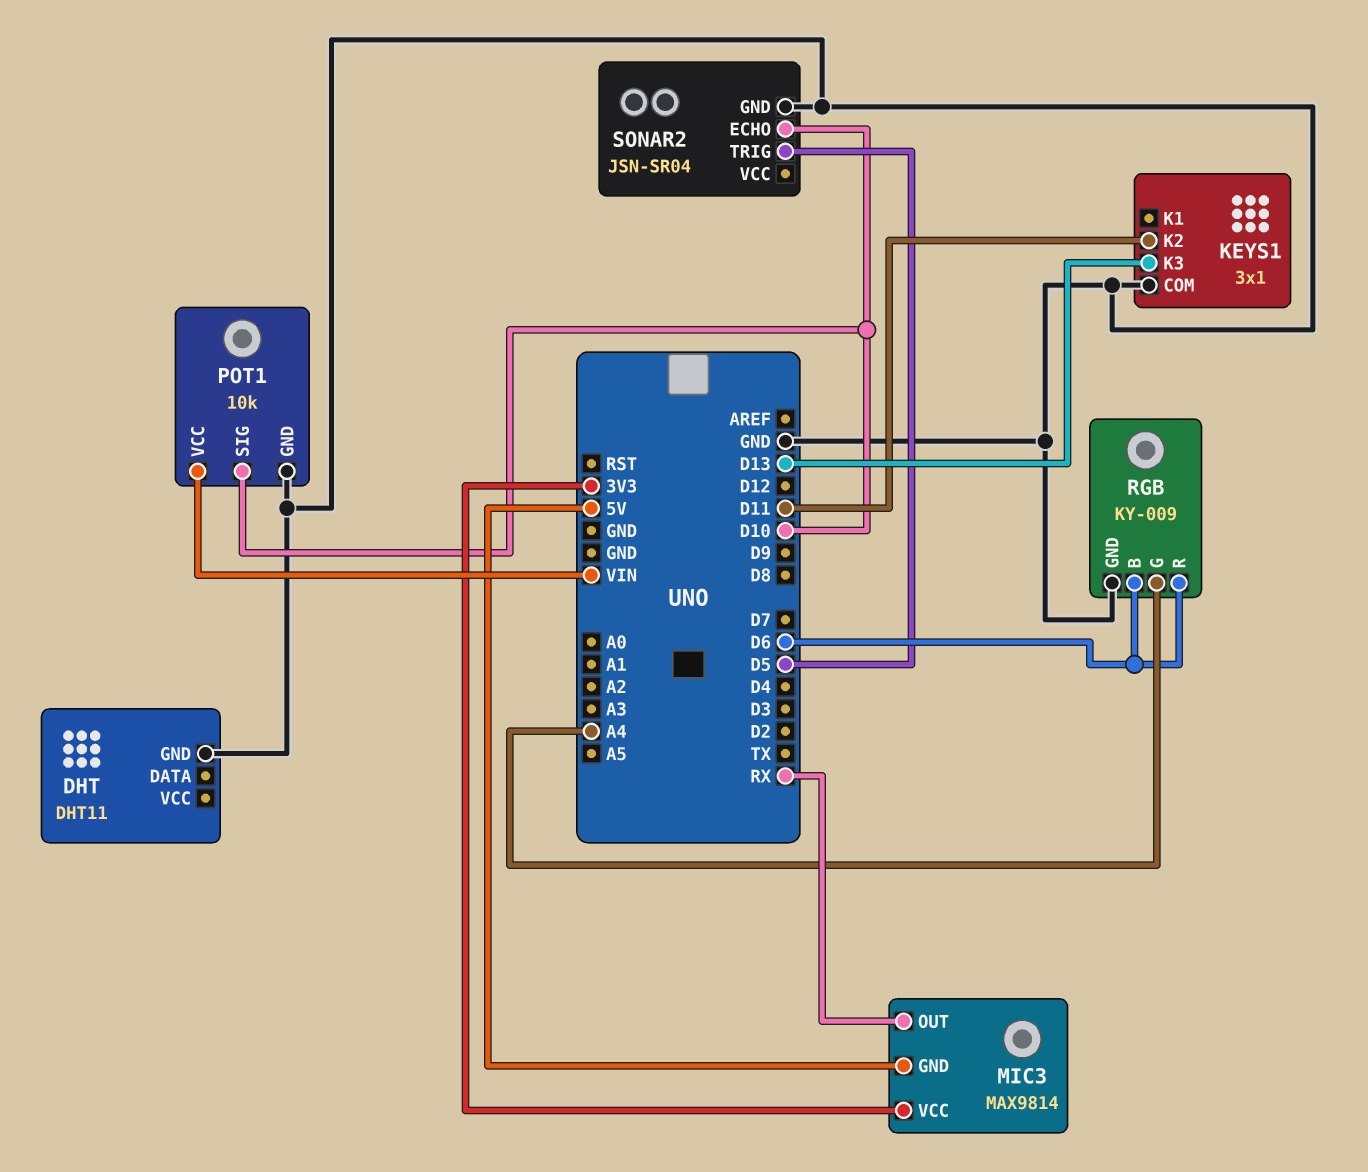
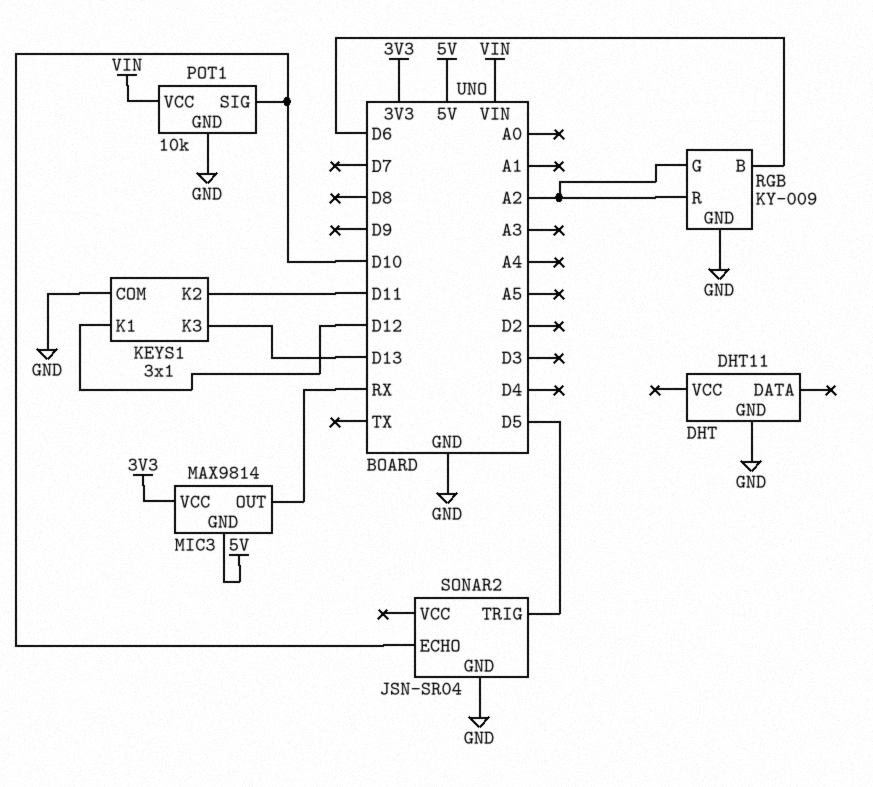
KEYS1 pin K1: none -> D12
RGB pin G: A4 -> A2
RGB pin R: D6 -> A2

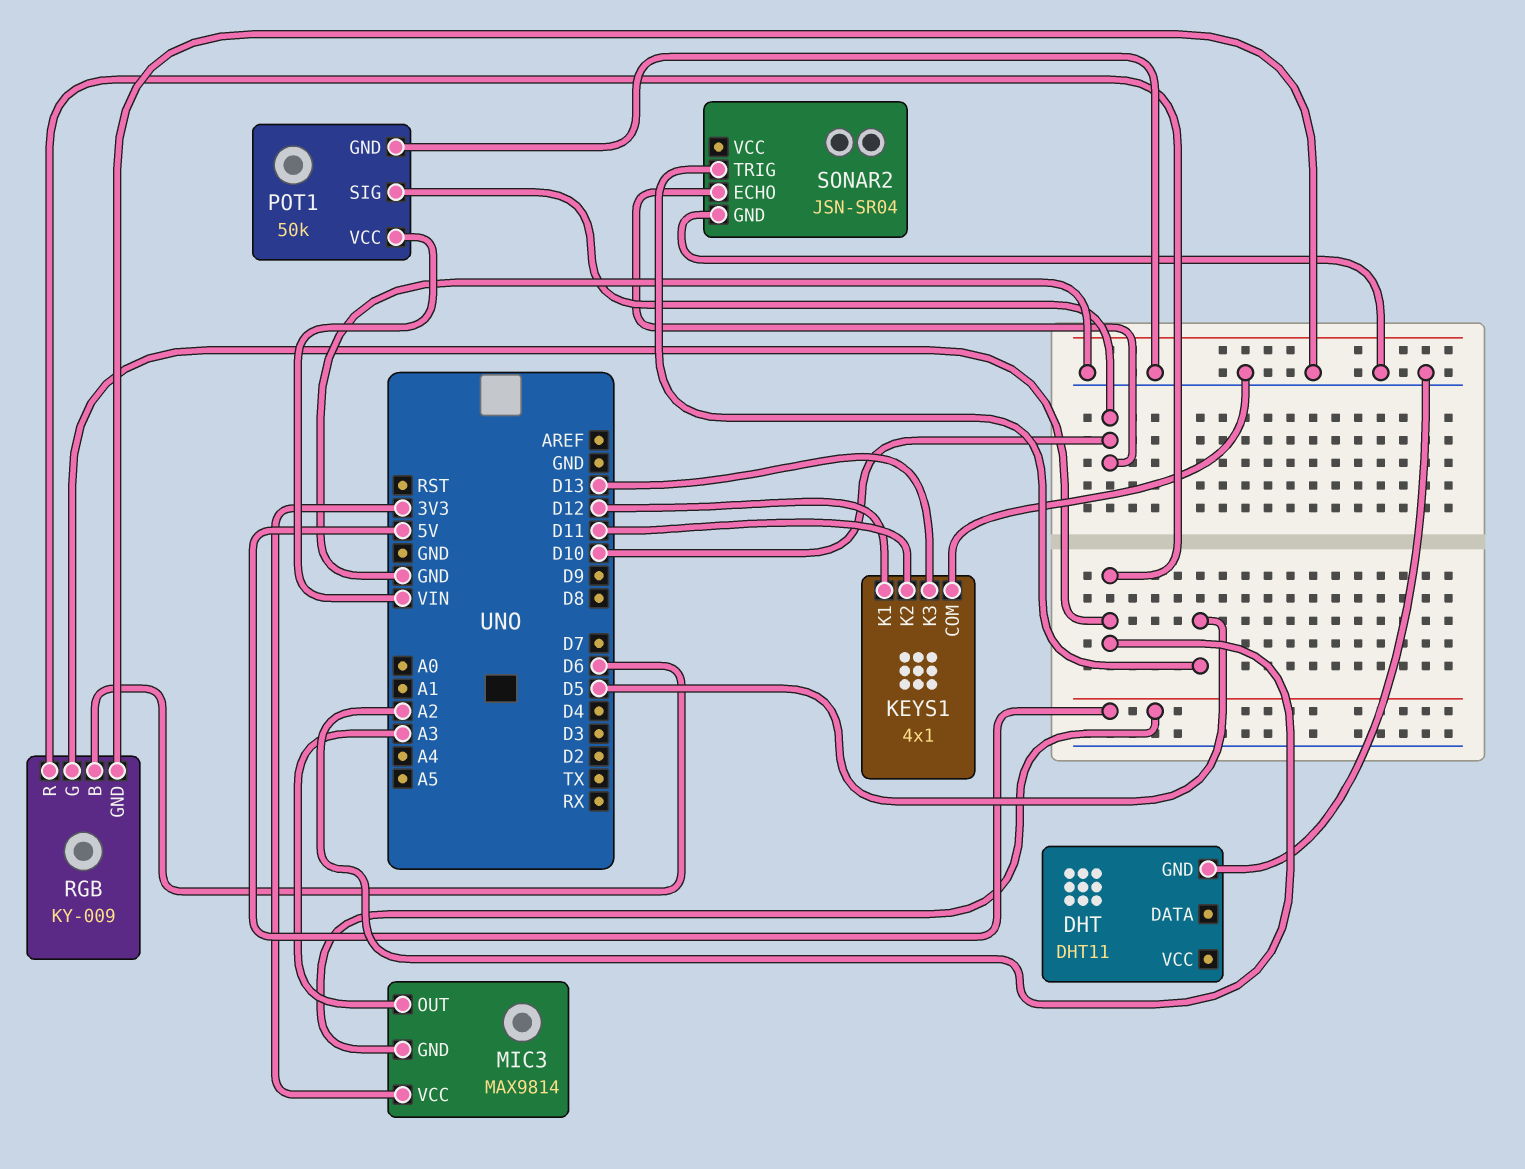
KEYS1: 3x1 -> 4x1
MIC3 pin OUT: RX -> A3
POT1: 10k -> 50k

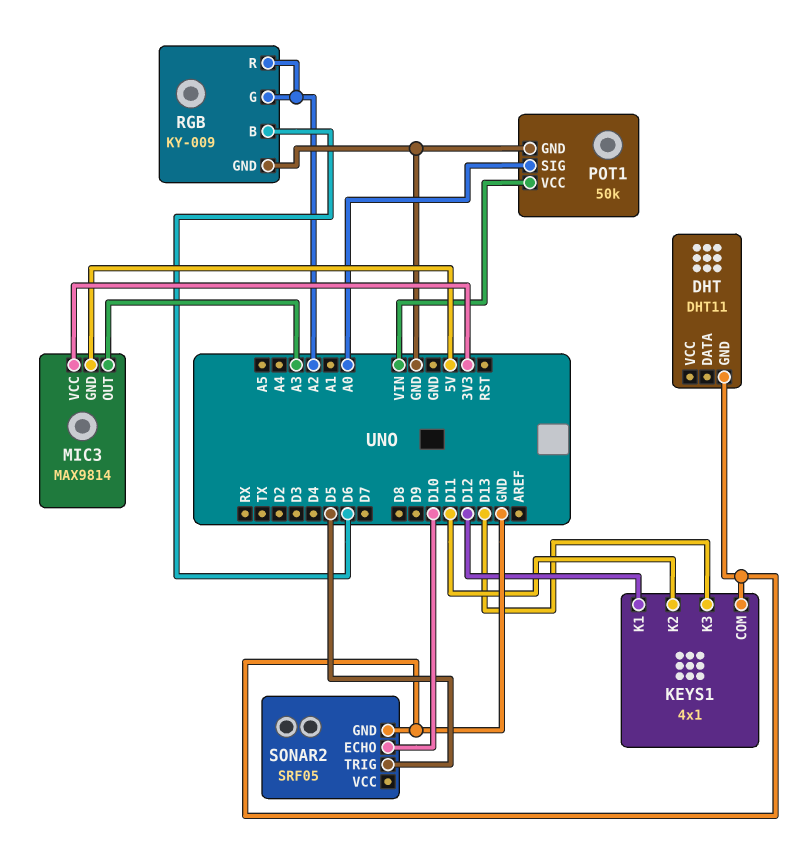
POT1 pin SIG: D10 -> A0
SONAR2: JSN-SR04 -> SRF05

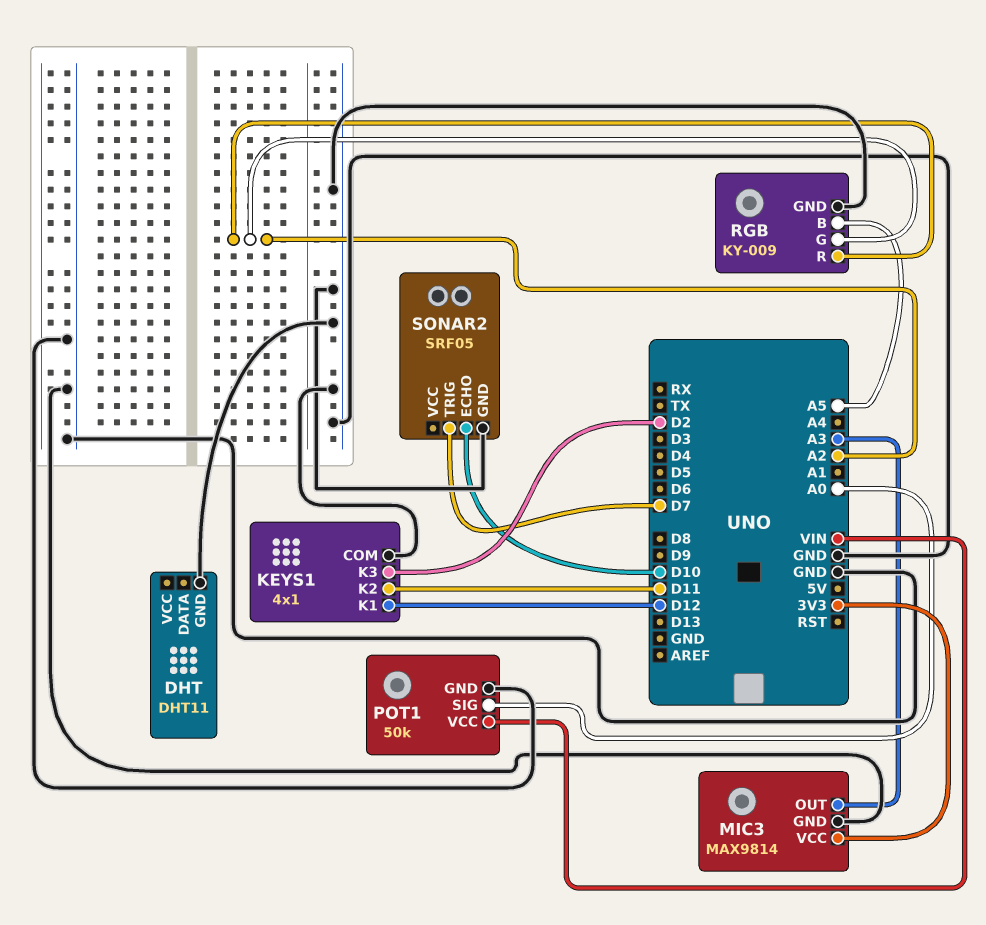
KEYS1 pin K3: D13 -> D2
MIC3 pin GND: 5V -> GND
RGB pin B: D6 -> A5
SONAR2 pin TRIG: D5 -> D7

